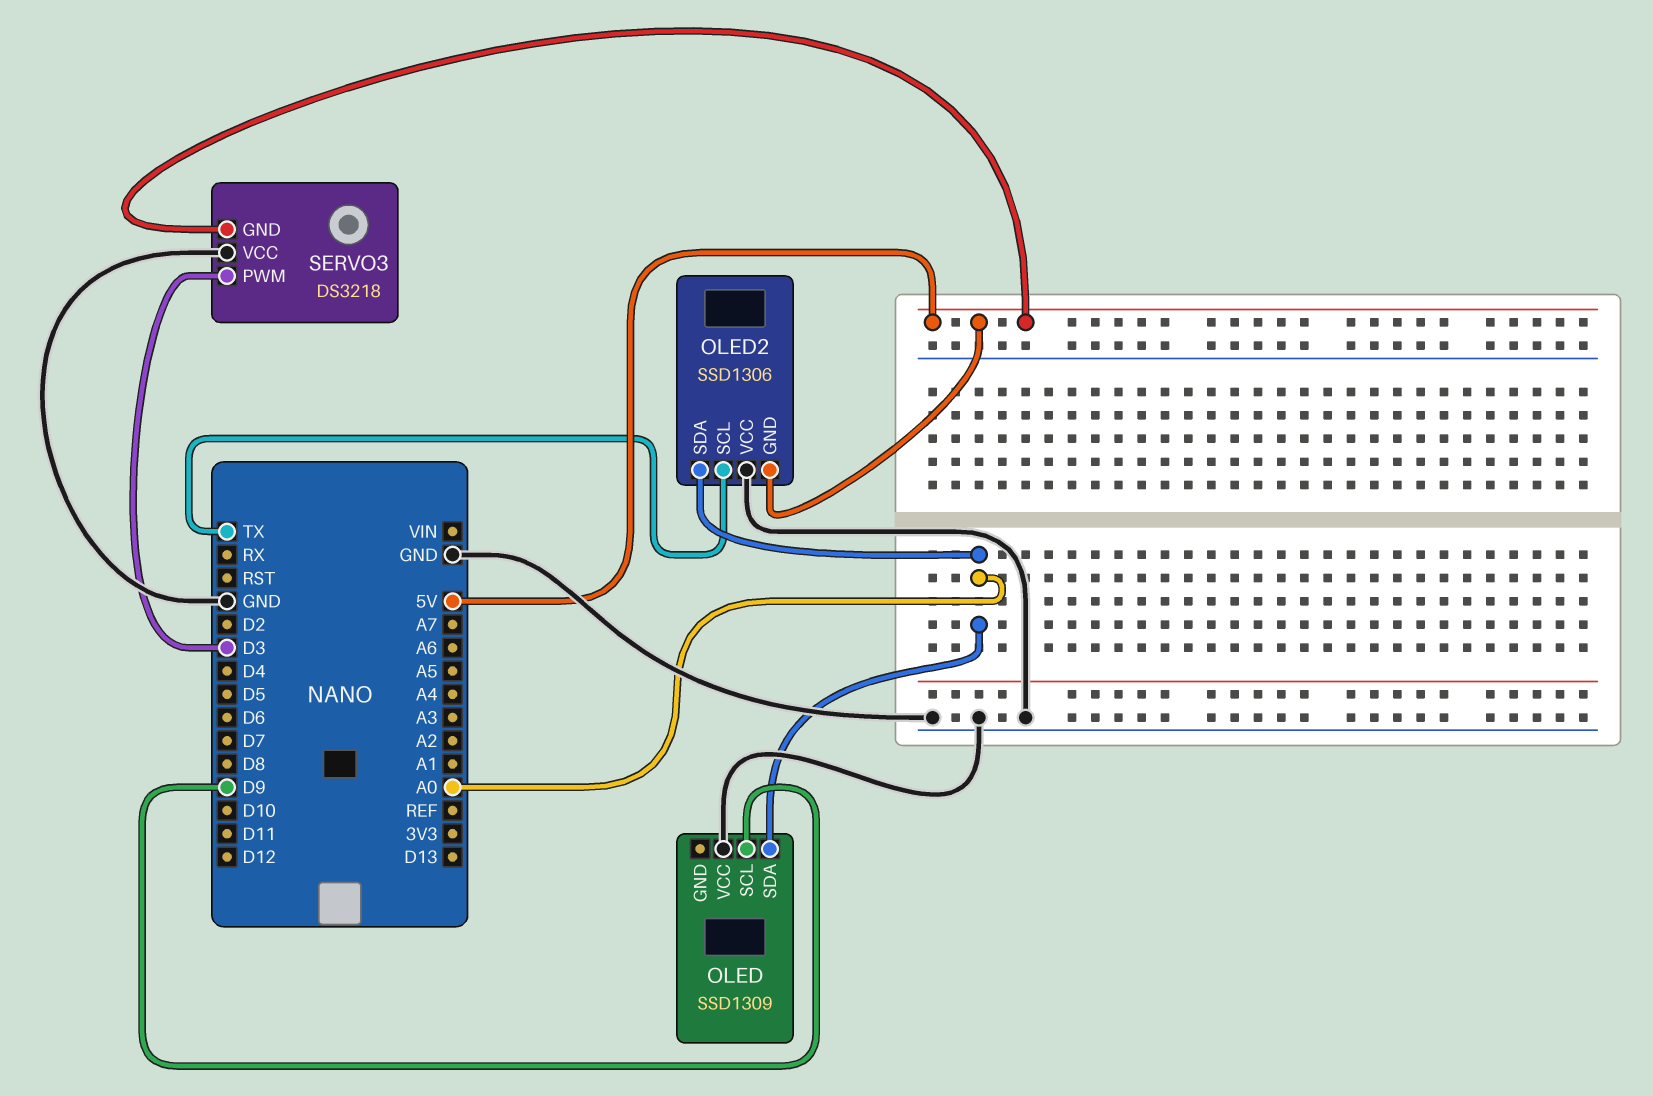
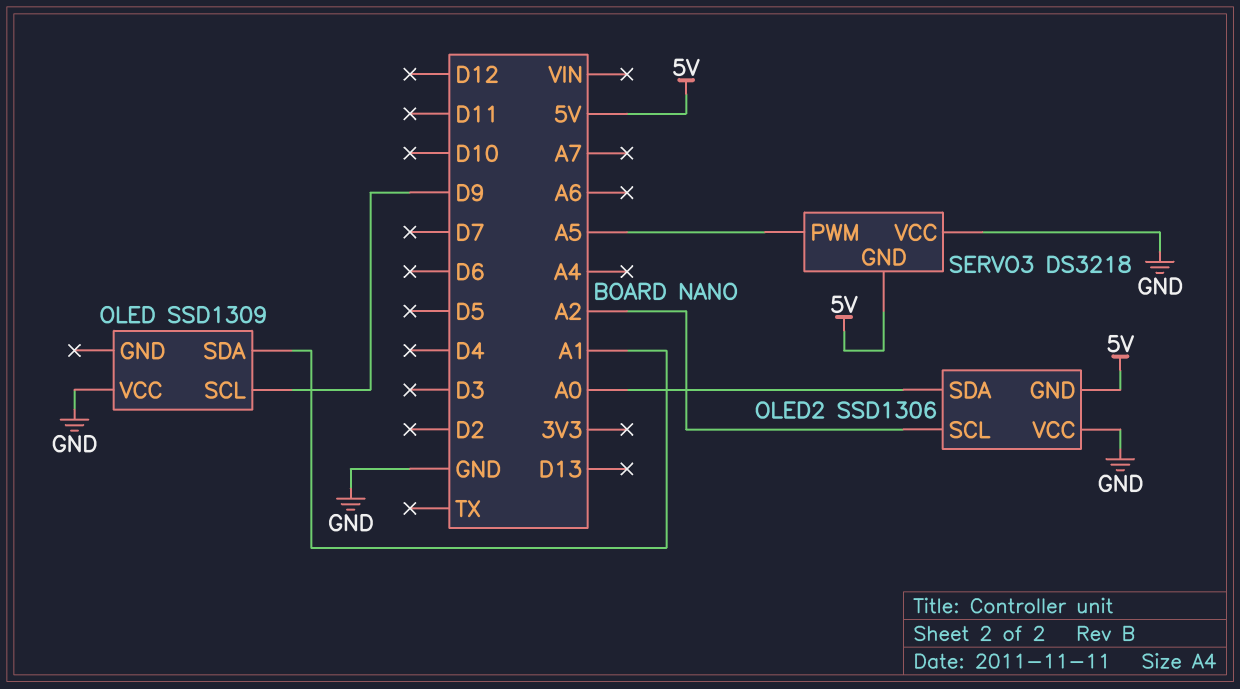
OLED pin SDA: A0 -> A1
OLED2 pin SCL: TX -> A2
SERVO3 pin PWM: D3 -> A5

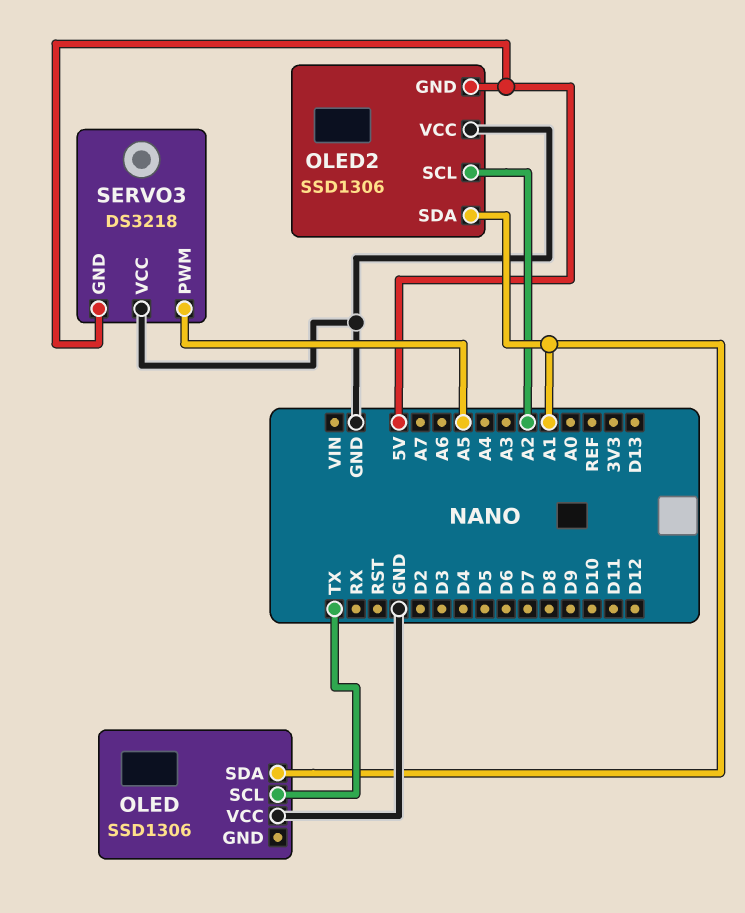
OLED: SSD1309 -> SSD1306
OLED pin SCL: D9 -> TX
OLED2 pin SDA: A0 -> A1

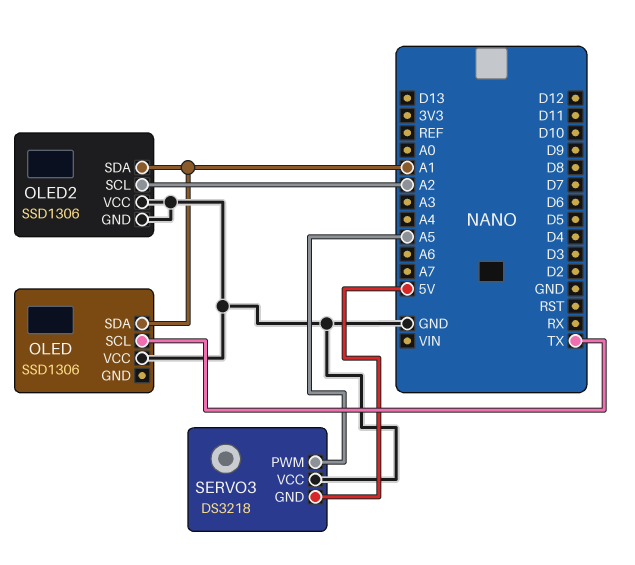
OLED2 pin GND: 5V -> GND

